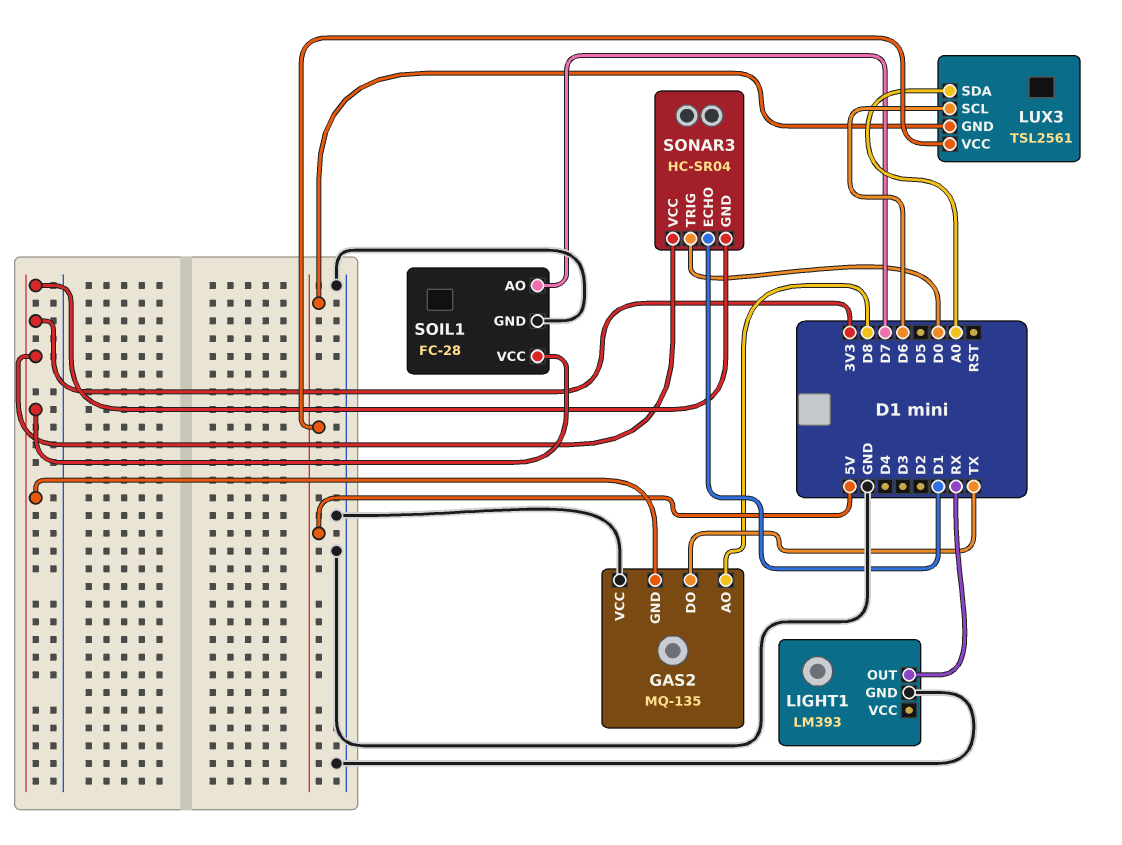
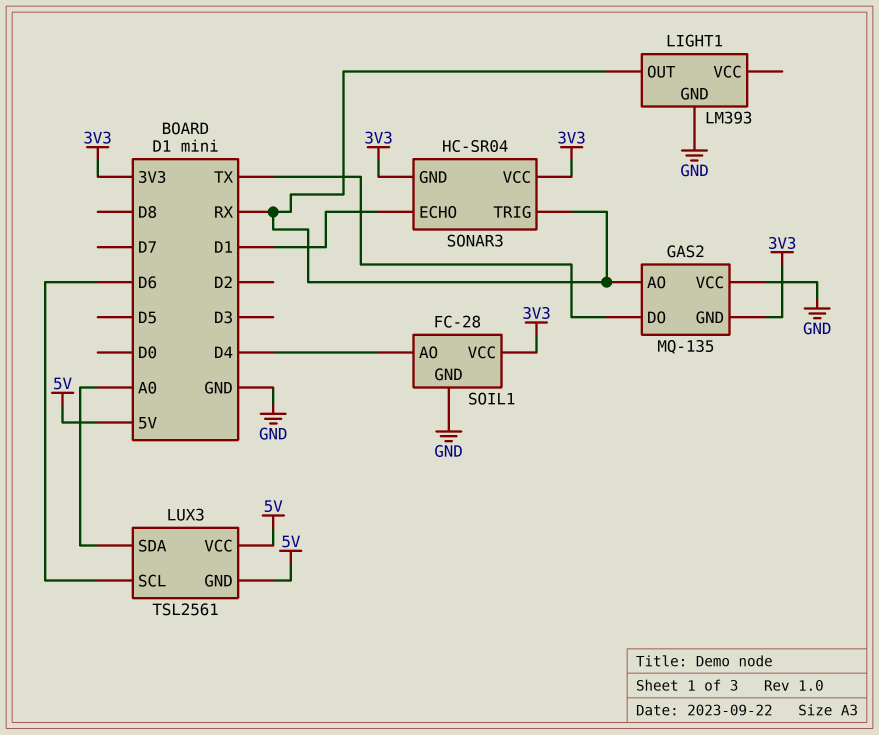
GAS2 pin AO: D8 -> RX
SOIL1 pin AO: D7 -> D4
SONAR3 pin TRIG: D0 -> RX

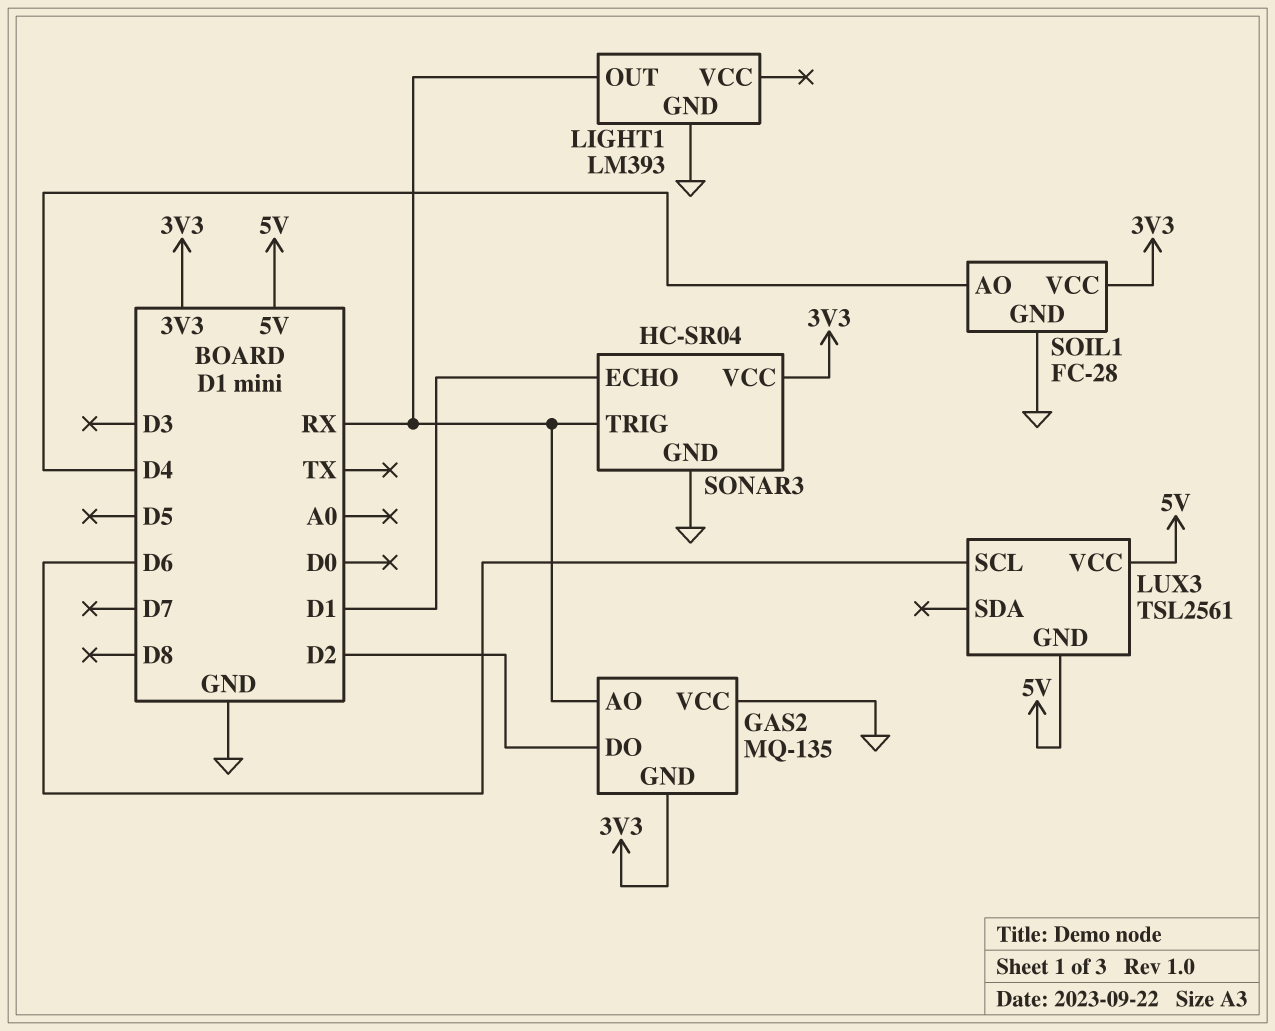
GAS2 pin DO: TX -> D2
LUX3 pin SDA: A0 -> none
SONAR3 pin GND: 3V3 -> GND

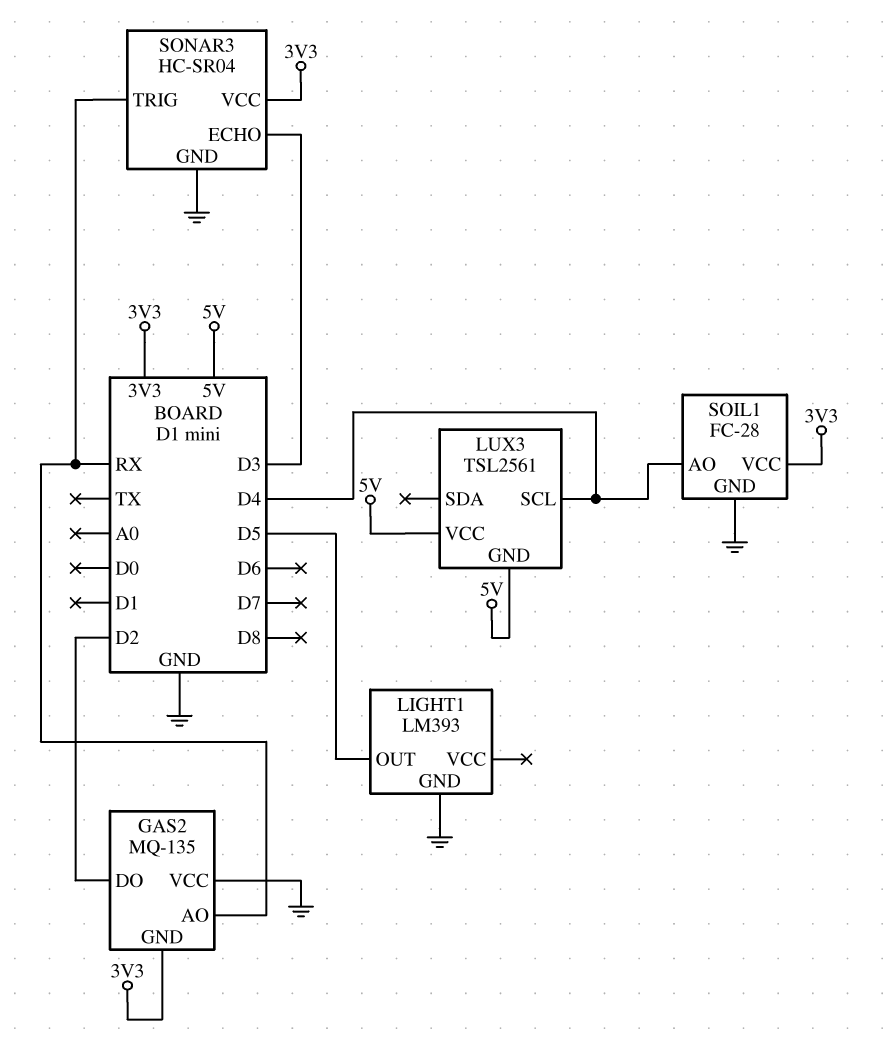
LIGHT1 pin OUT: RX -> D5
LUX3 pin SCL: D6 -> D4
SONAR3 pin ECHO: D1 -> D3

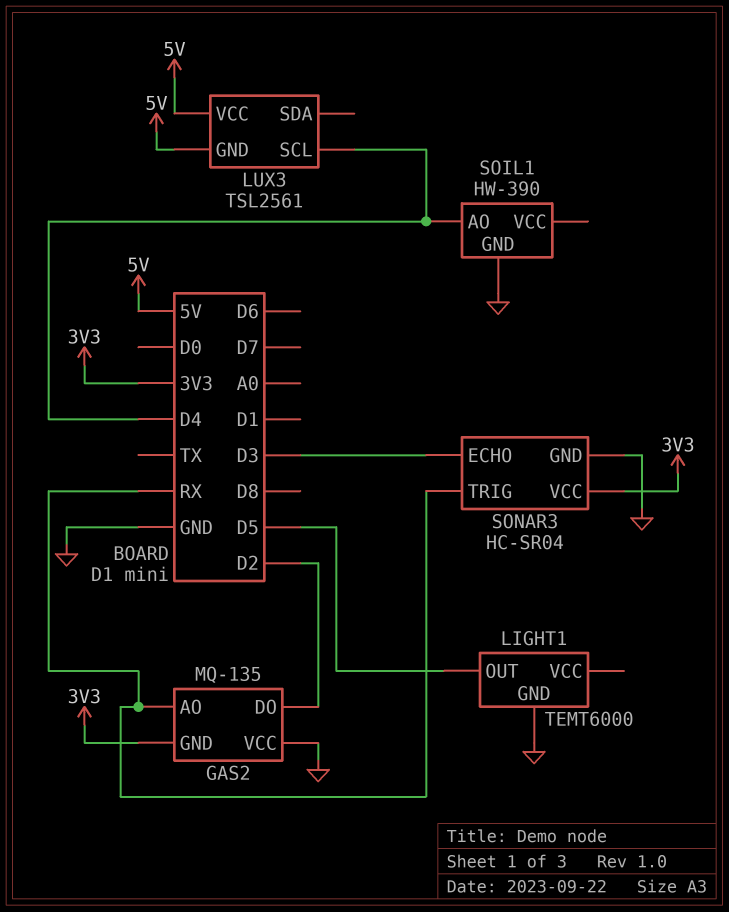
LIGHT1: LM393 -> TEMT6000
SOIL1: FC-28 -> HW-390
SOIL1 pin VCC: 3V3 -> none

